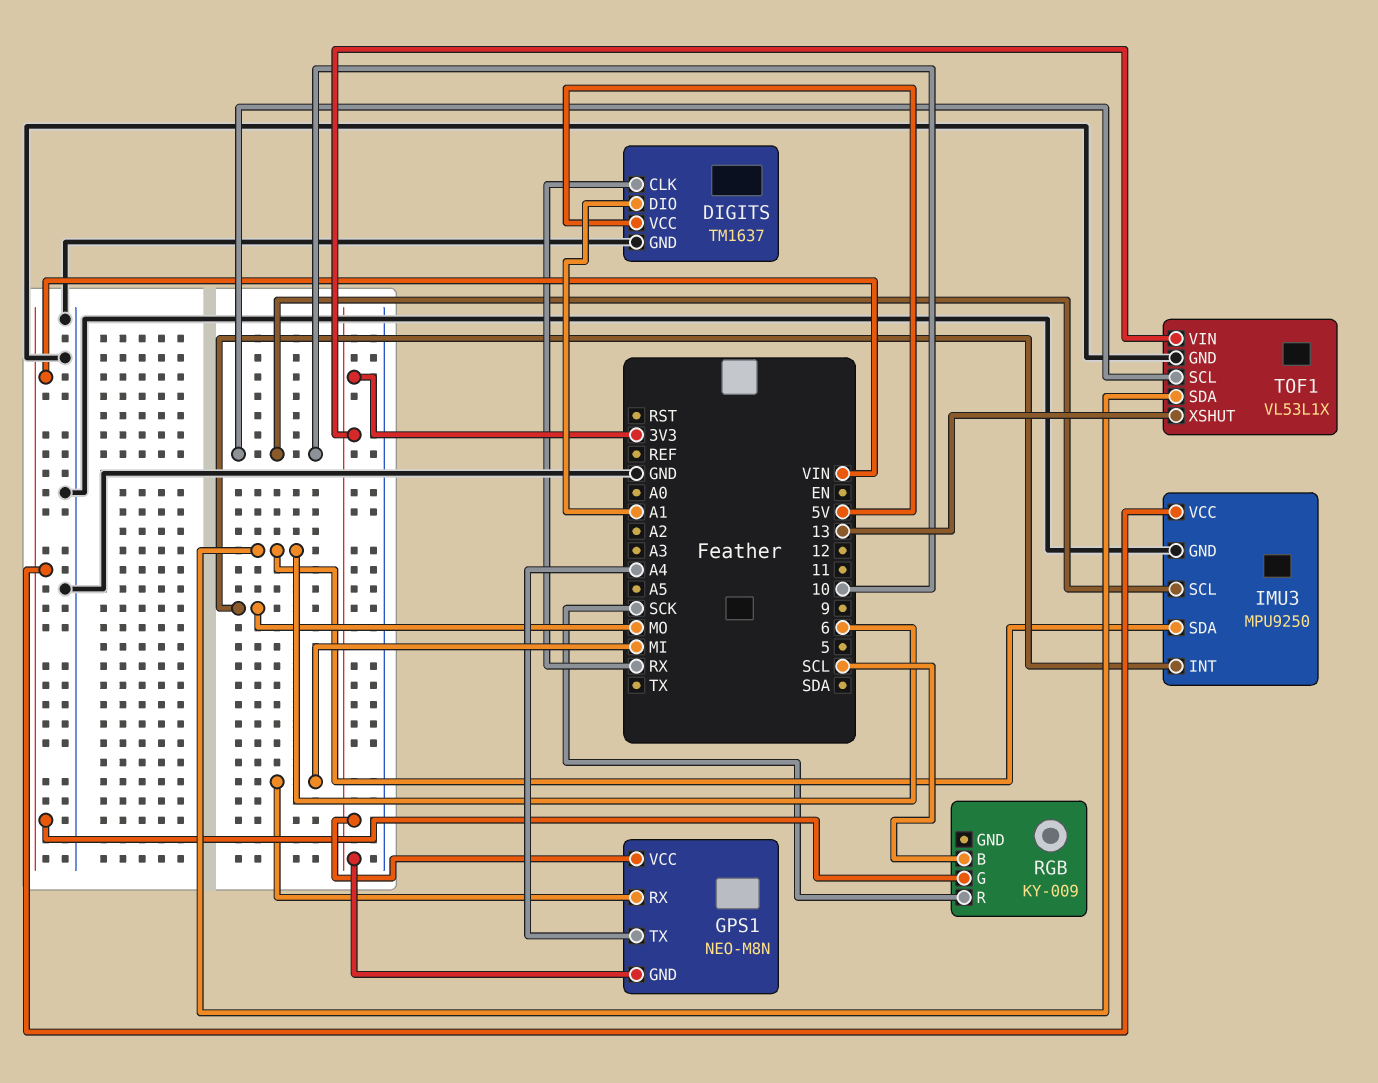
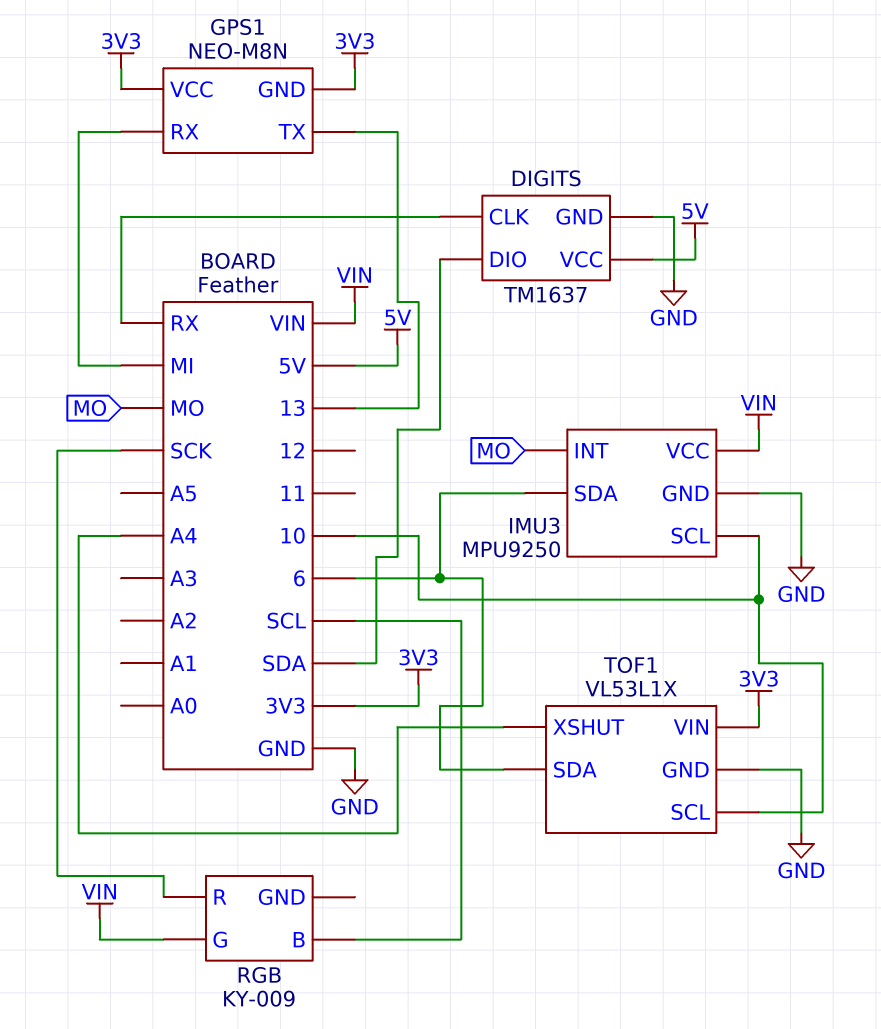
DIGITS pin DIO: A1 -> SDA
GPS1 pin TX: A4 -> 13
TOF1 pin XSHUT: 13 -> A4

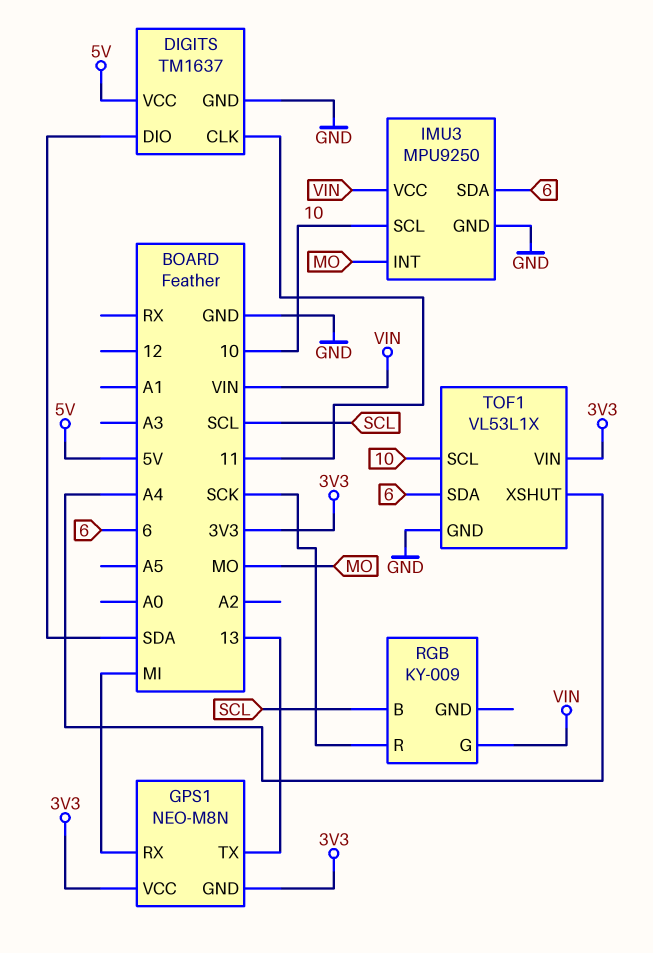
DIGITS pin CLK: RX -> 11

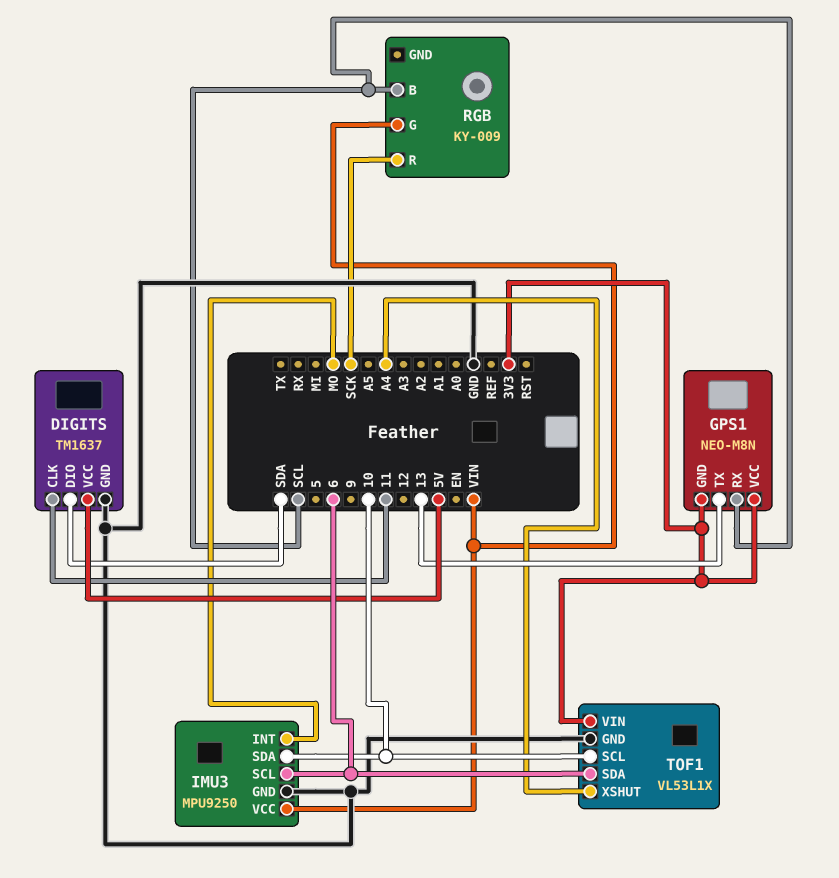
GPS1 pin RX: MI -> SCL
IMU3 pin SCL: 10 -> 6
IMU3 pin SDA: 6 -> 10

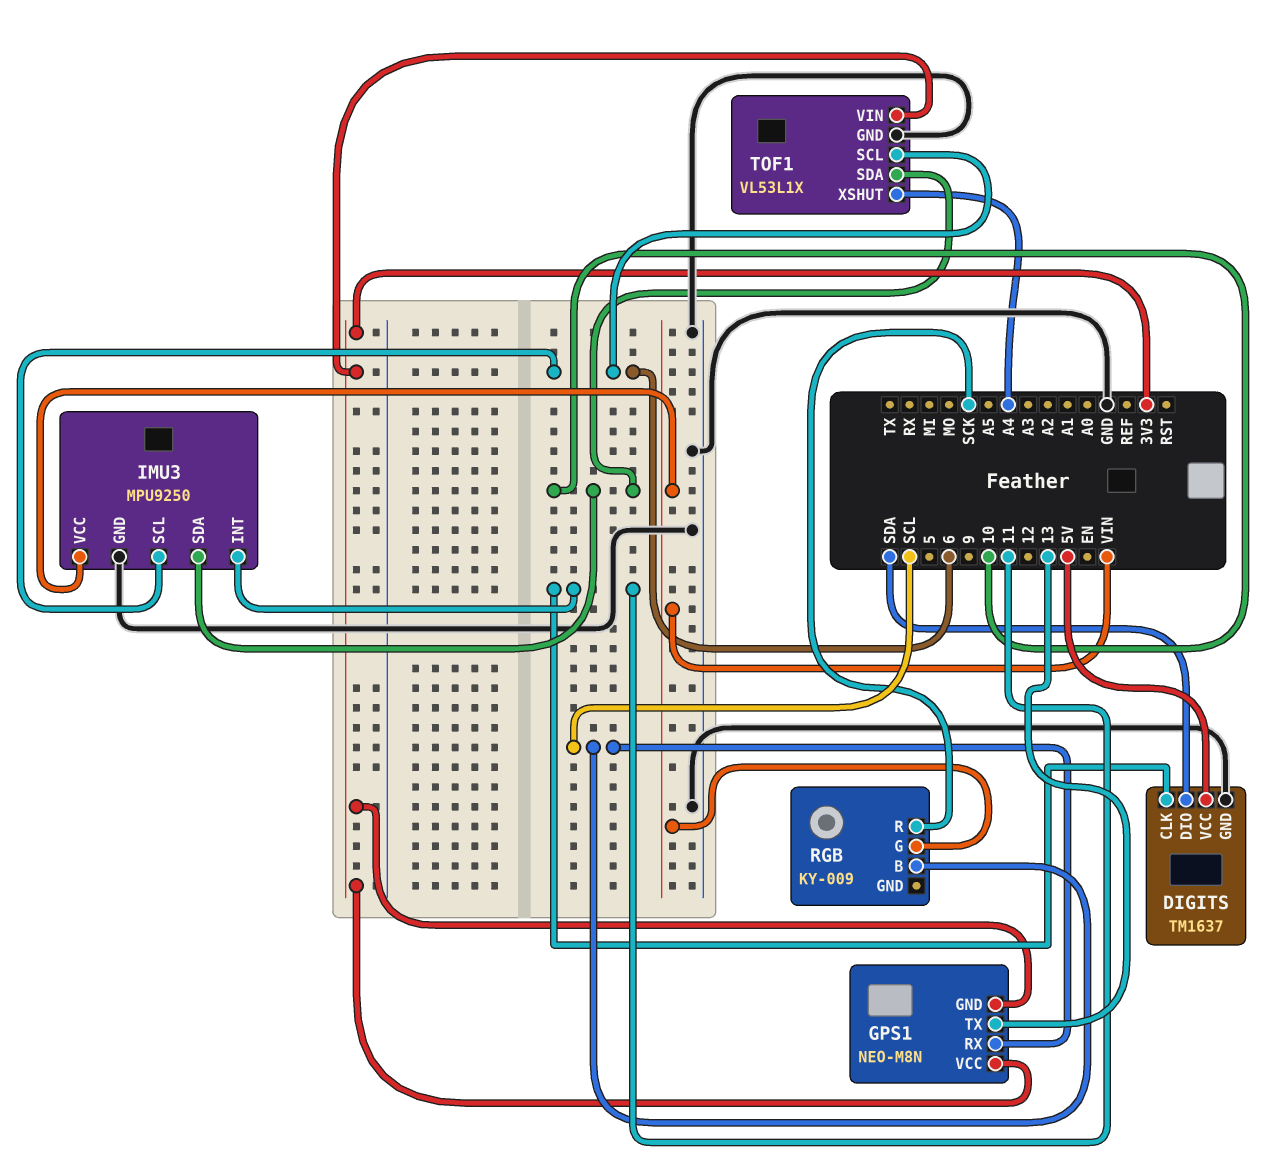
IMU3 pin INT: MO -> 11
TOF1 pin SCL: 10 -> 6
TOF1 pin SDA: 6 -> 10

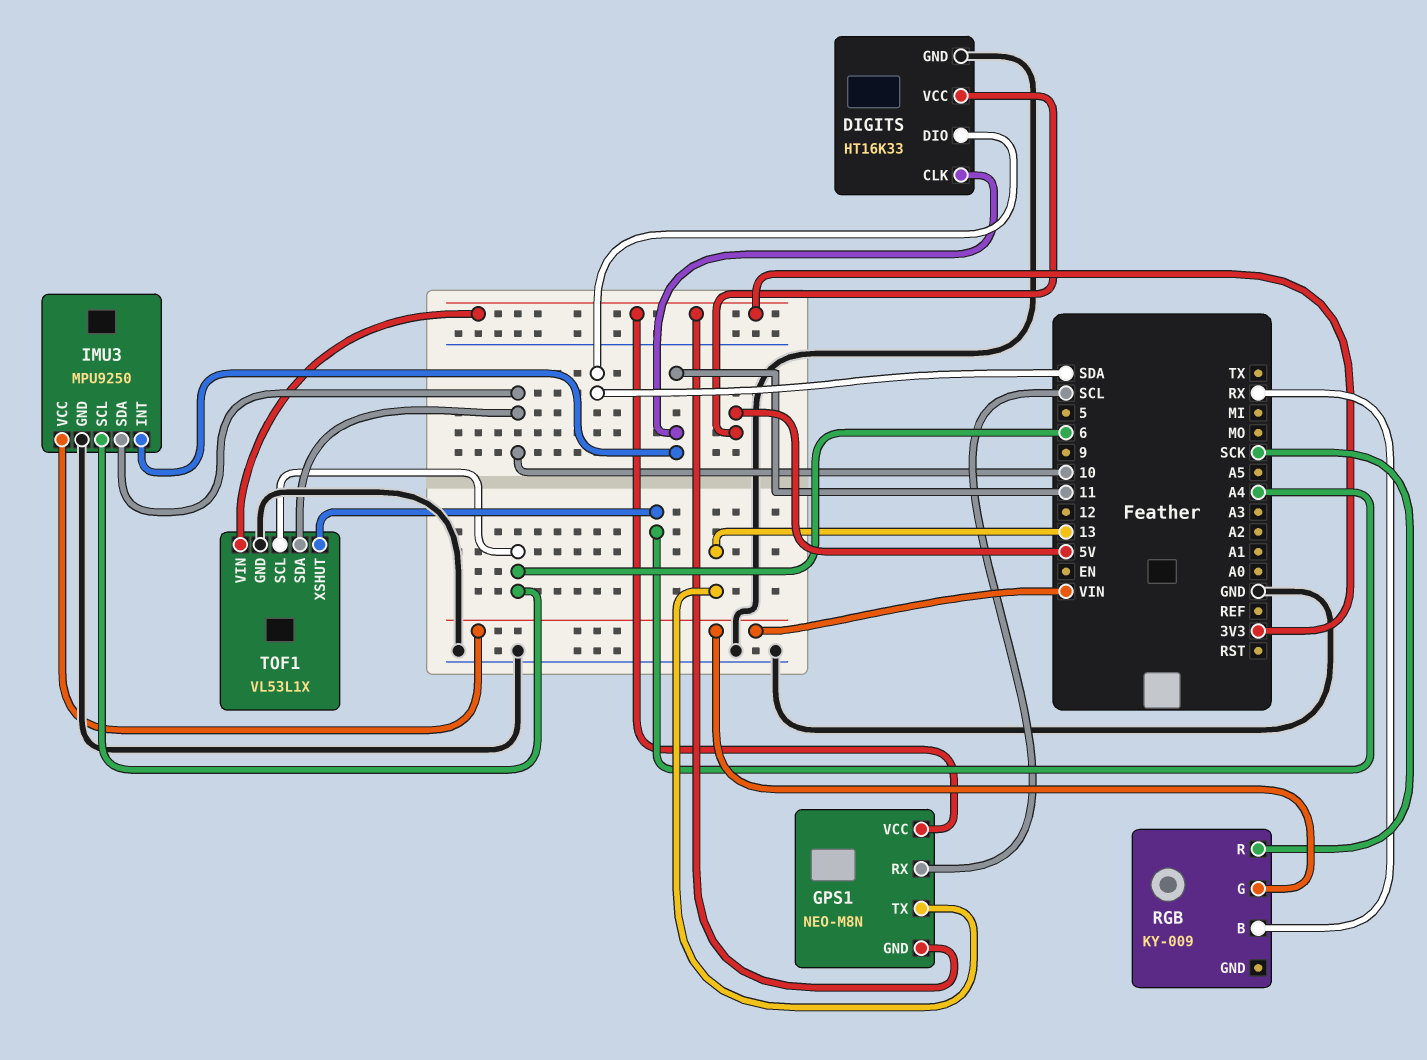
DIGITS: TM1637 -> HT16K33
RGB pin B: SCL -> RX

